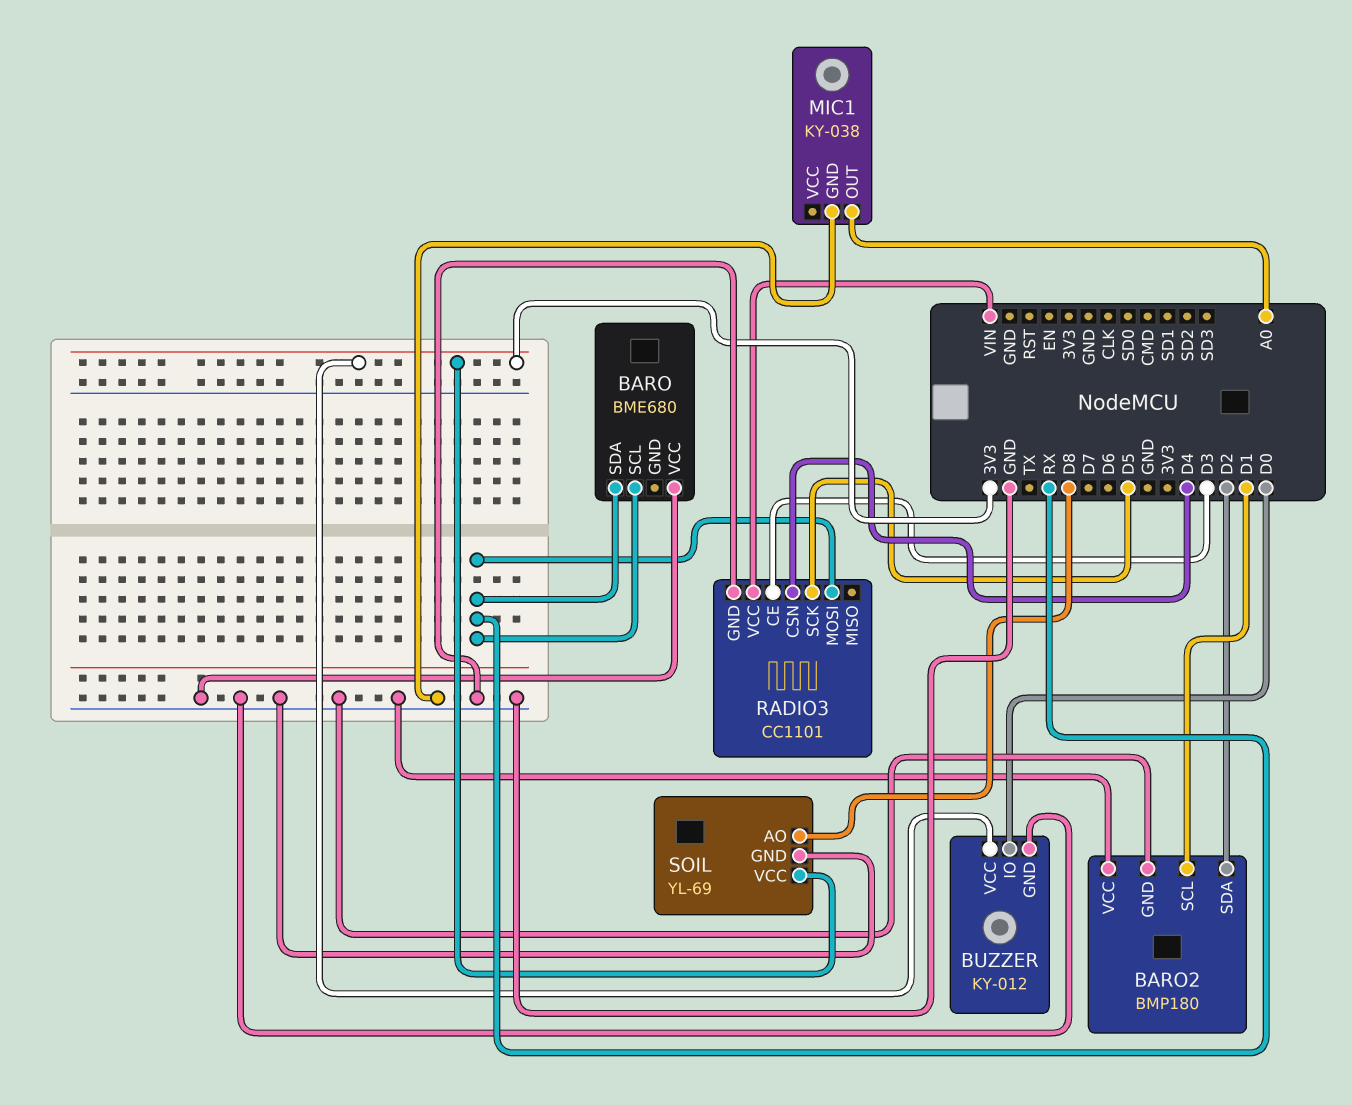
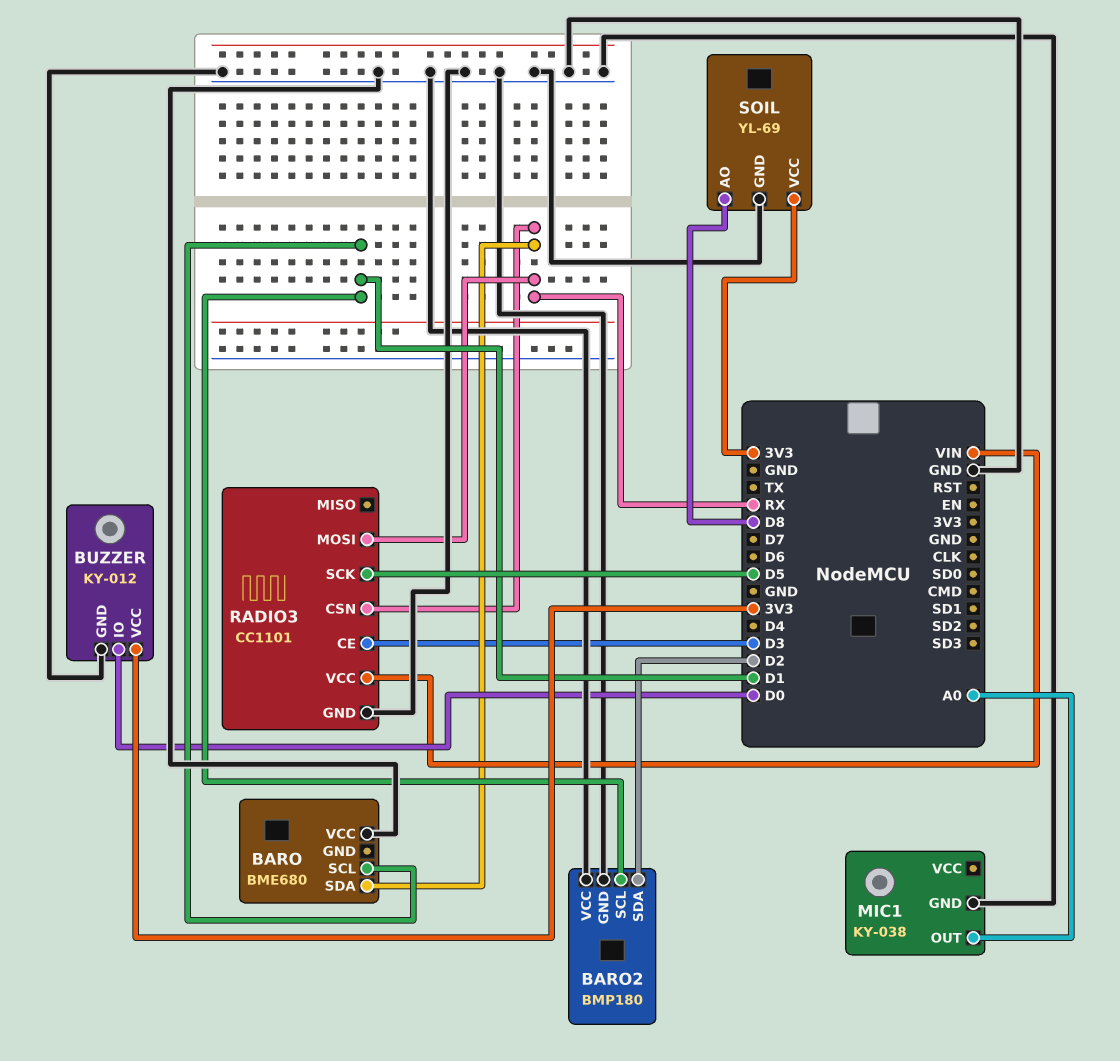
BARO pin SCL: RX -> D1
RADIO3 pin CSN: D4 -> RX

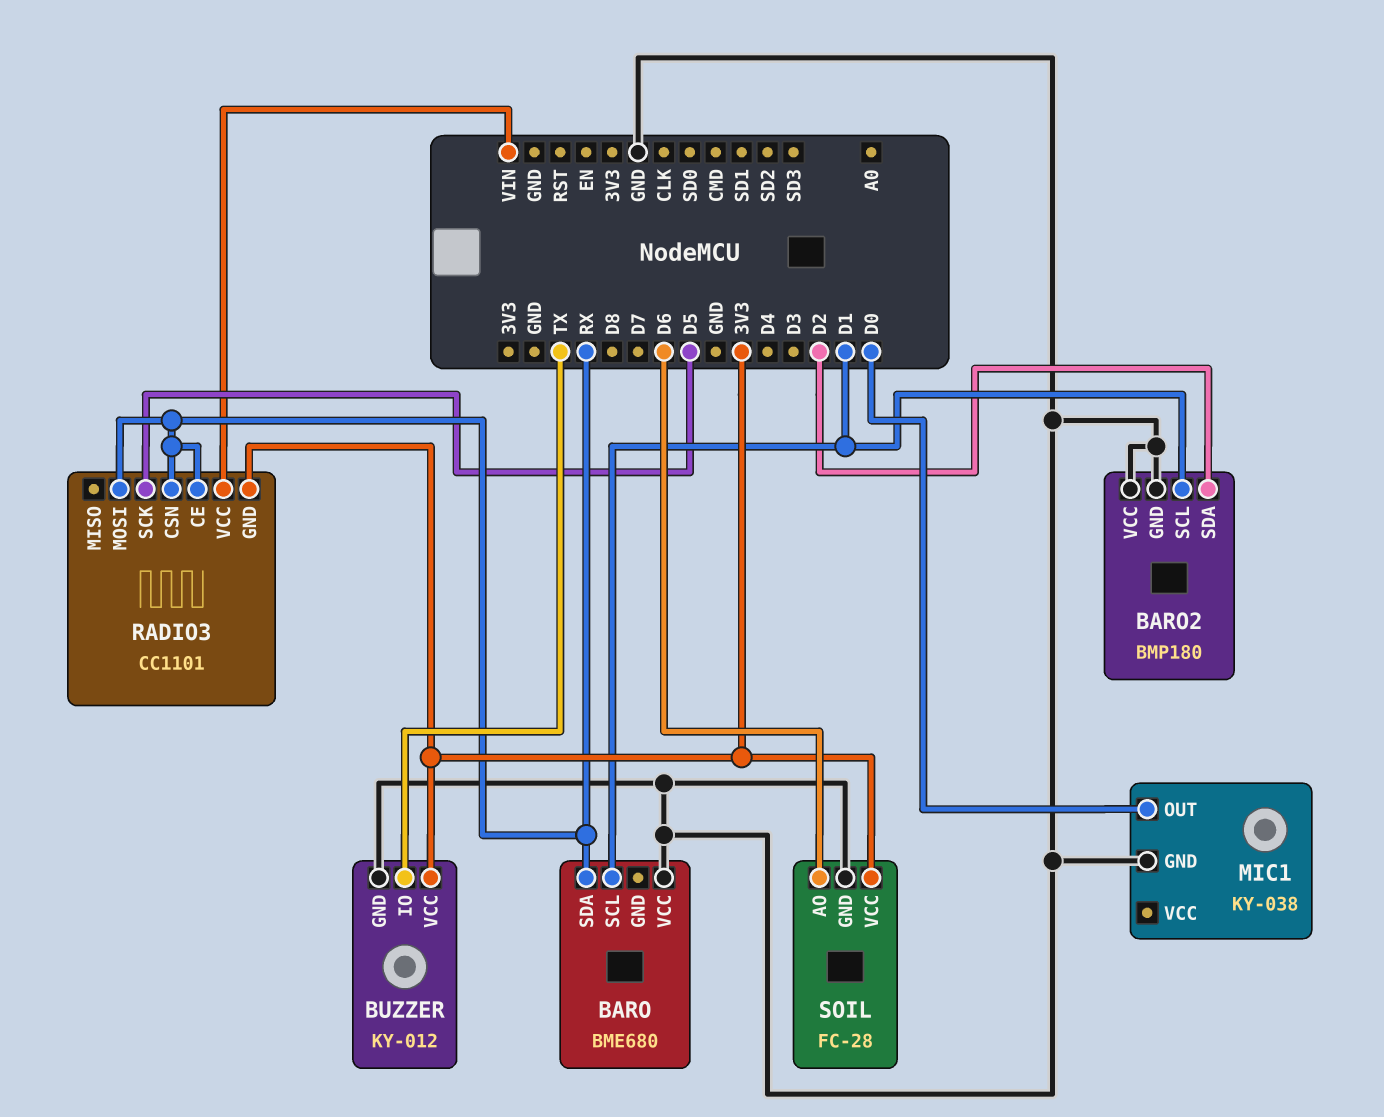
BUZZER pin IO: D0 -> TX
MIC1 pin OUT: A0 -> D0
RADIO3 pin CE: D3 -> RX
RADIO3 pin GND: GND -> 3V3
SOIL: YL-69 -> FC-28
SOIL pin AO: D8 -> D6

